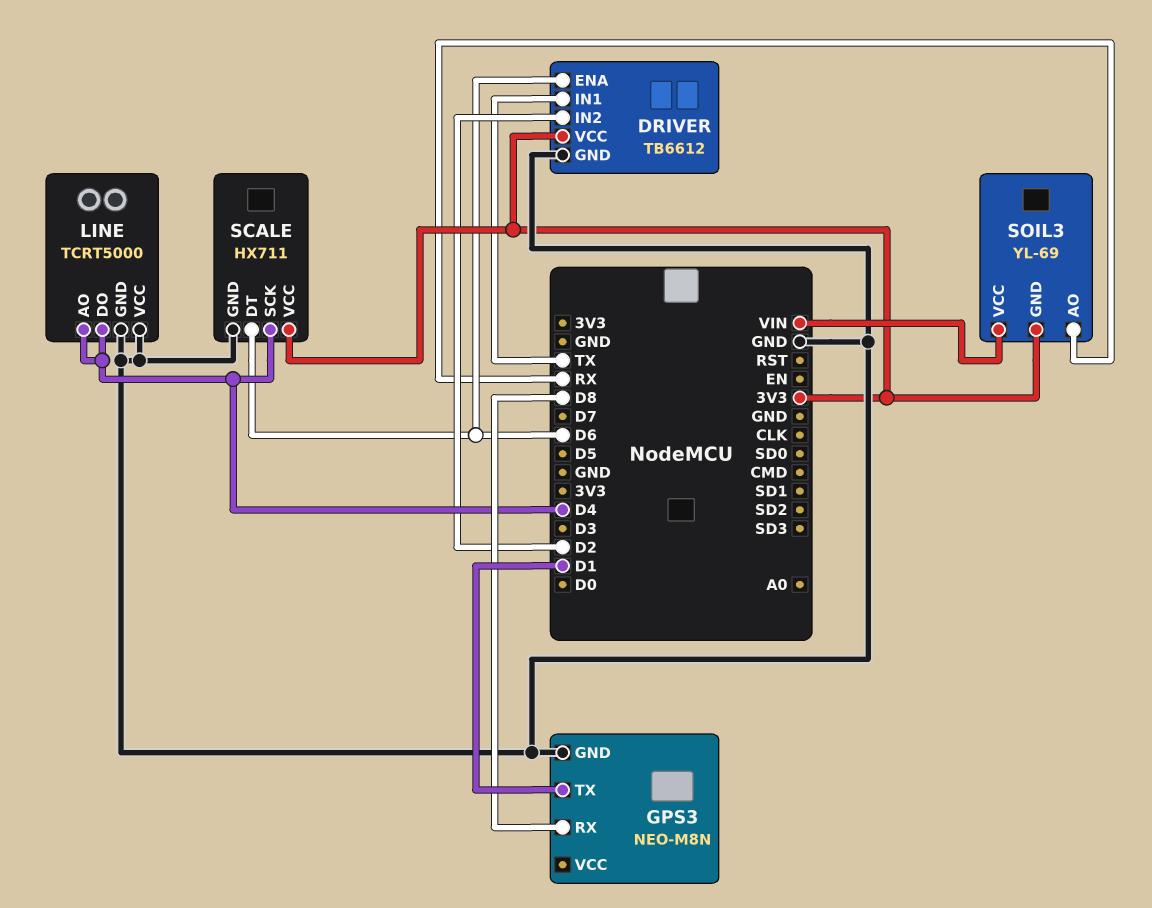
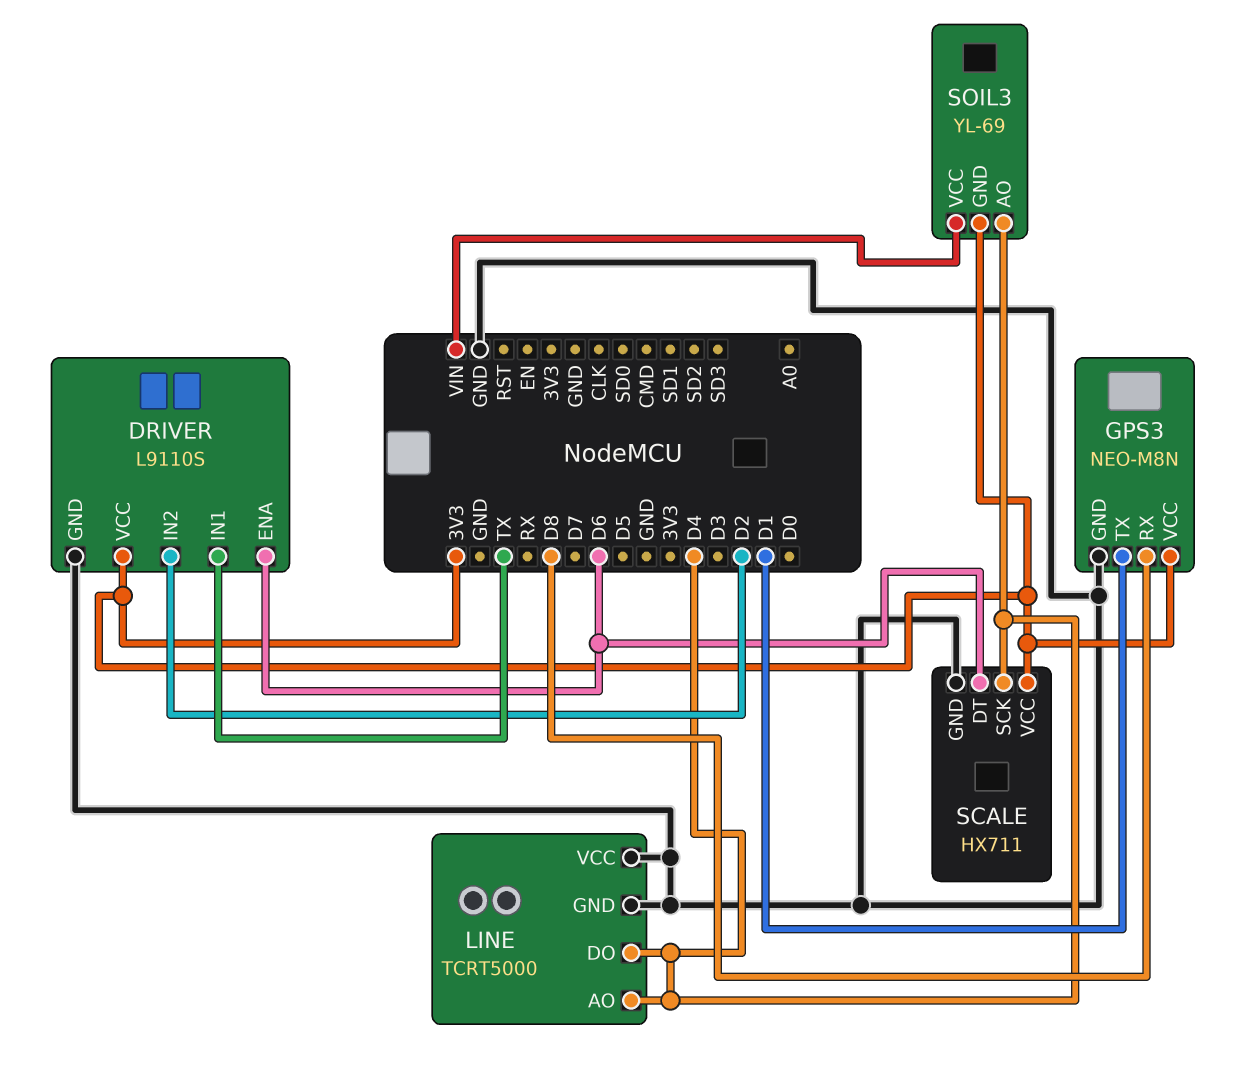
DRIVER: TB6612 -> L9110S
GPS3 pin VCC: none -> 3V3
SOIL3 pin AO: RX -> D4

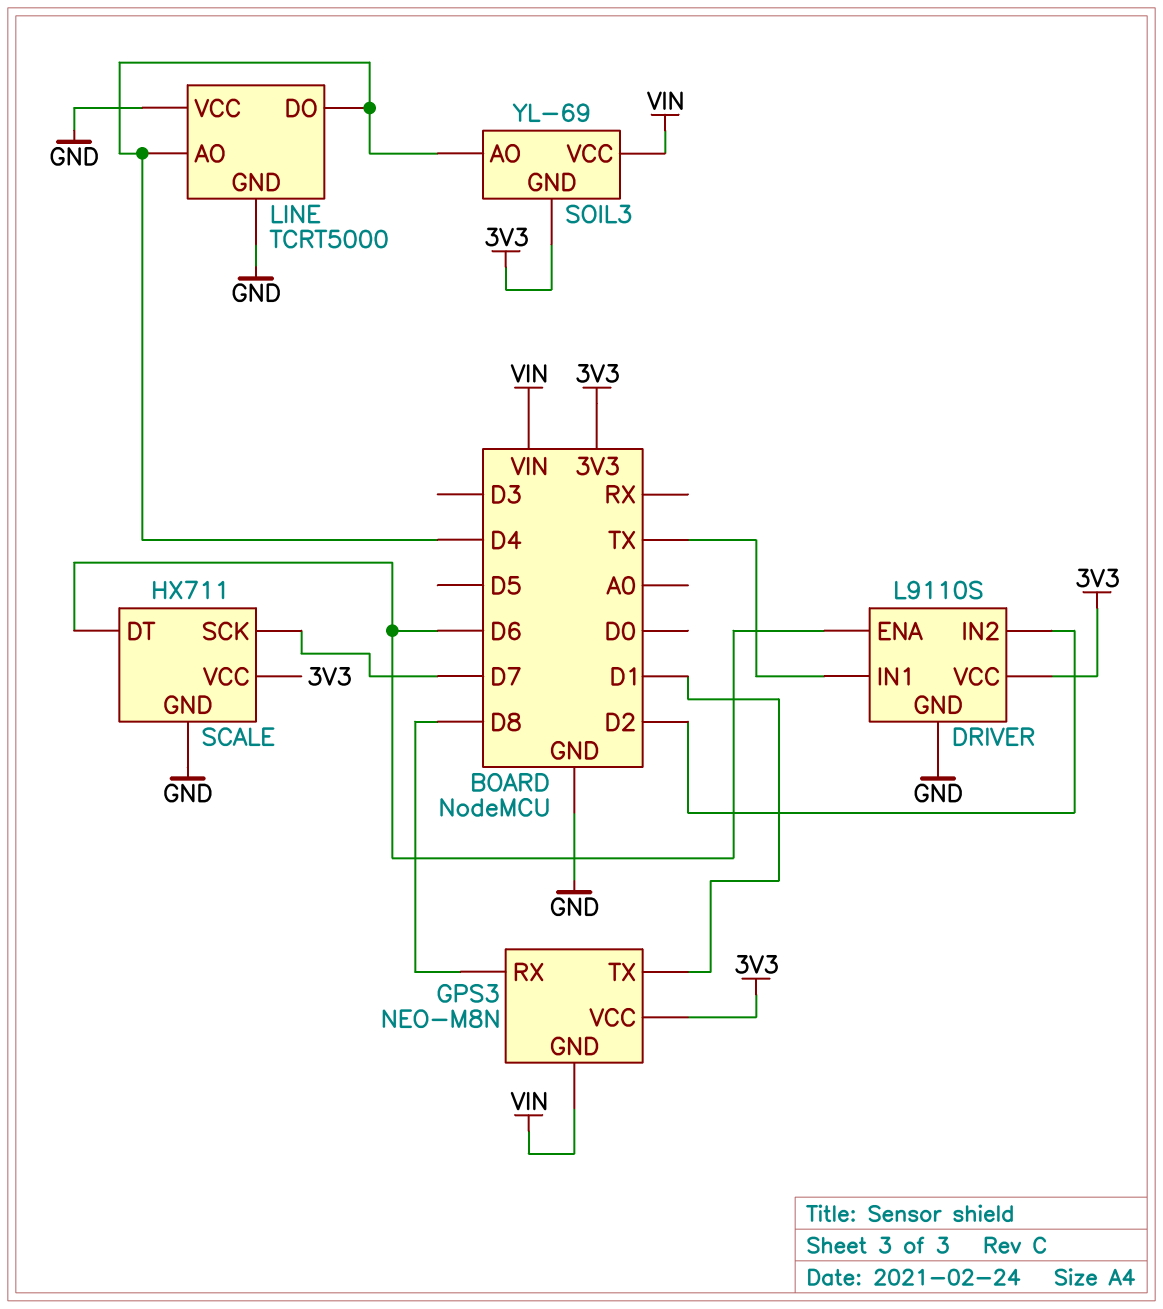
GPS3 pin GND: GND -> VIN
SCALE pin SCK: D4 -> D7

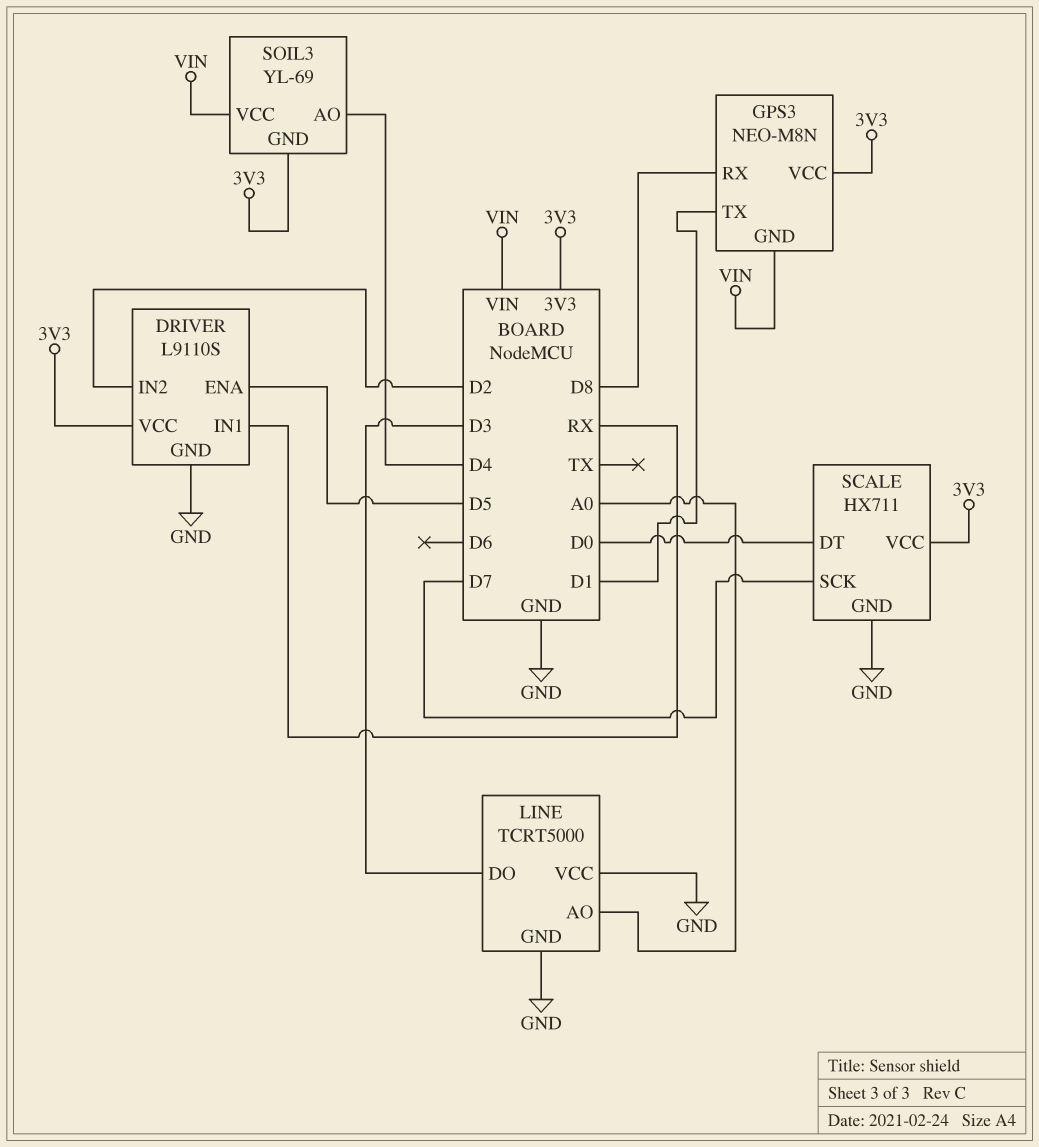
DRIVER pin ENA: D6 -> D5
DRIVER pin IN1: TX -> RX
LINE pin AO: D4 -> A0
LINE pin DO: D4 -> D3
SCALE pin DT: D6 -> D0

